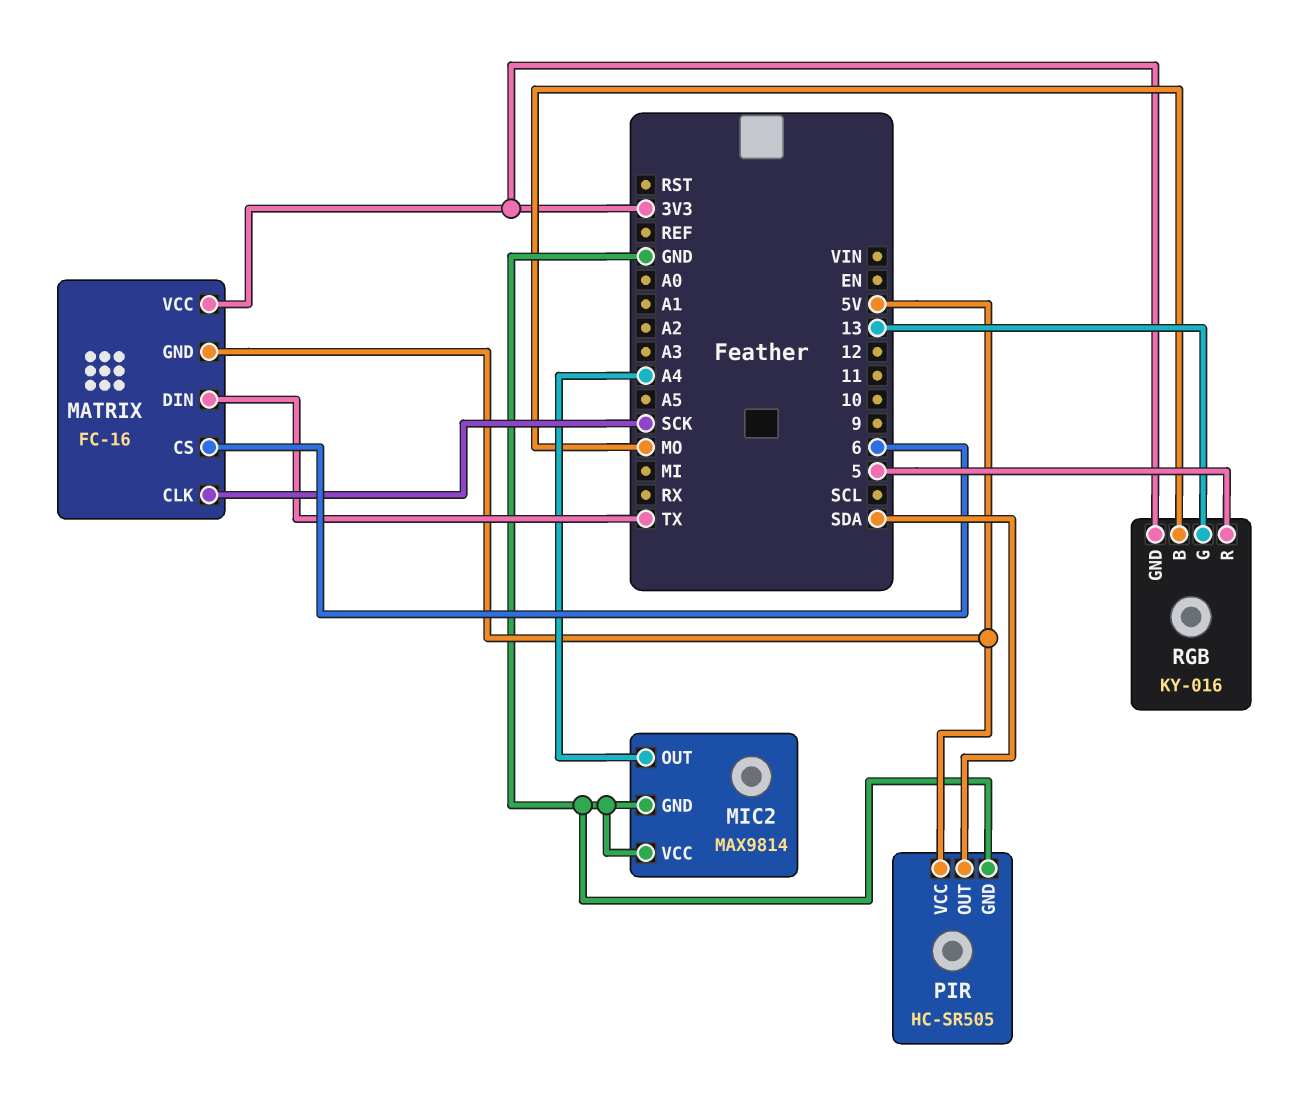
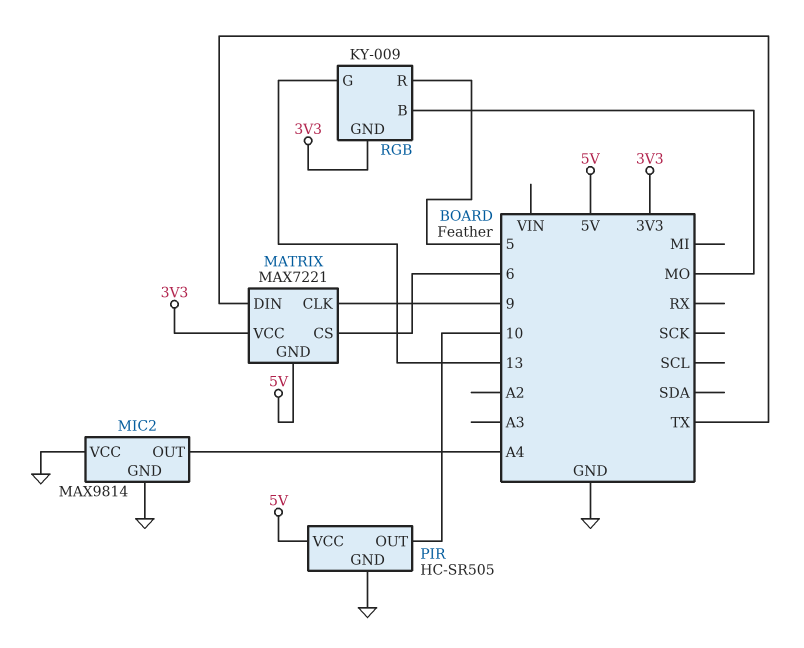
MATRIX: FC-16 -> MAX7221
MATRIX pin CLK: SCK -> 9
PIR pin OUT: SDA -> 10
RGB: KY-016 -> KY-009

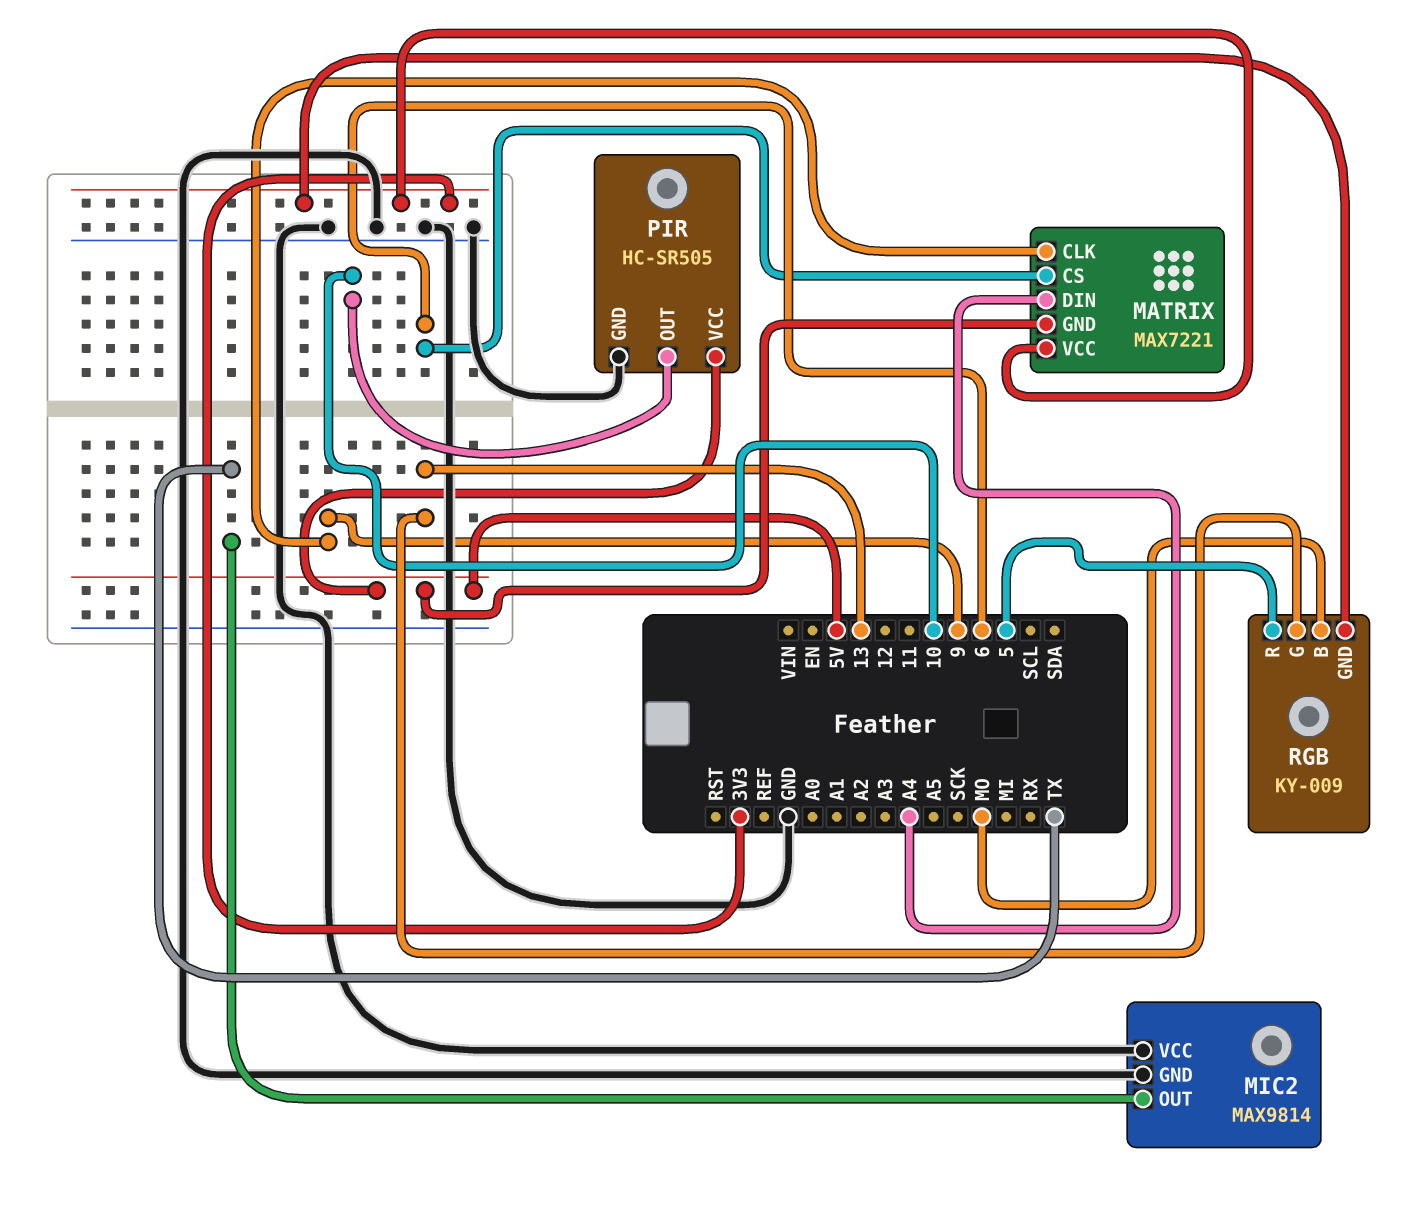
MATRIX pin DIN: TX -> A4
MIC2 pin OUT: A4 -> TX

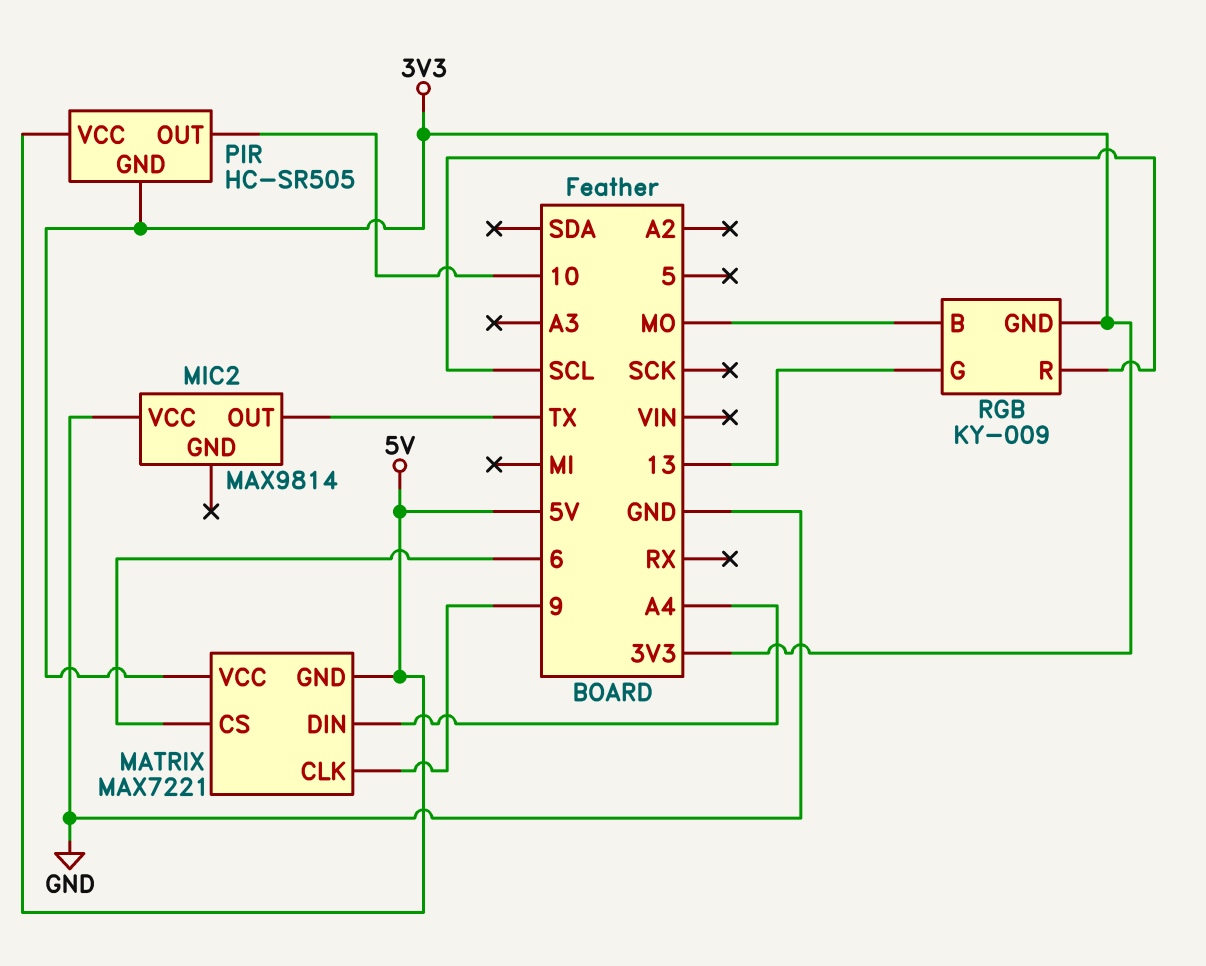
MIC2 pin GND: GND -> none
PIR pin GND: GND -> 3V3
RGB pin R: 5 -> SCL

